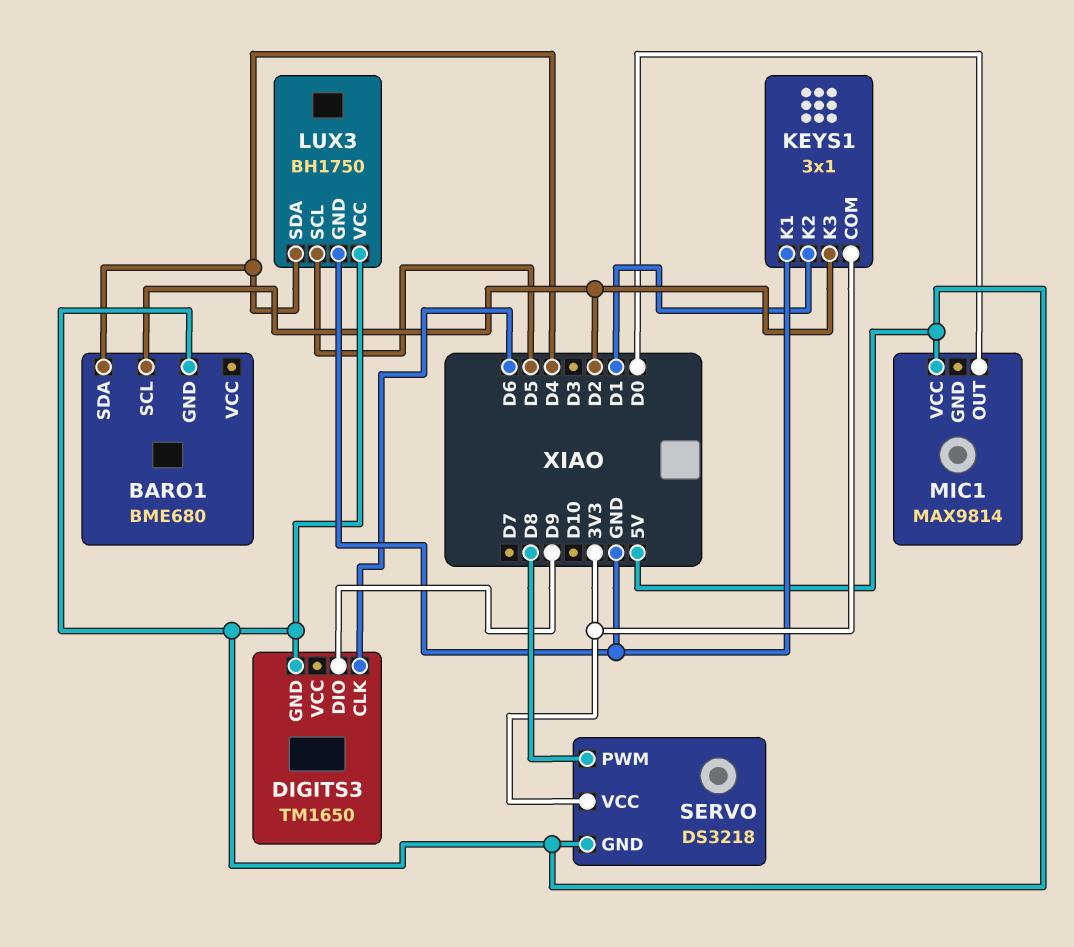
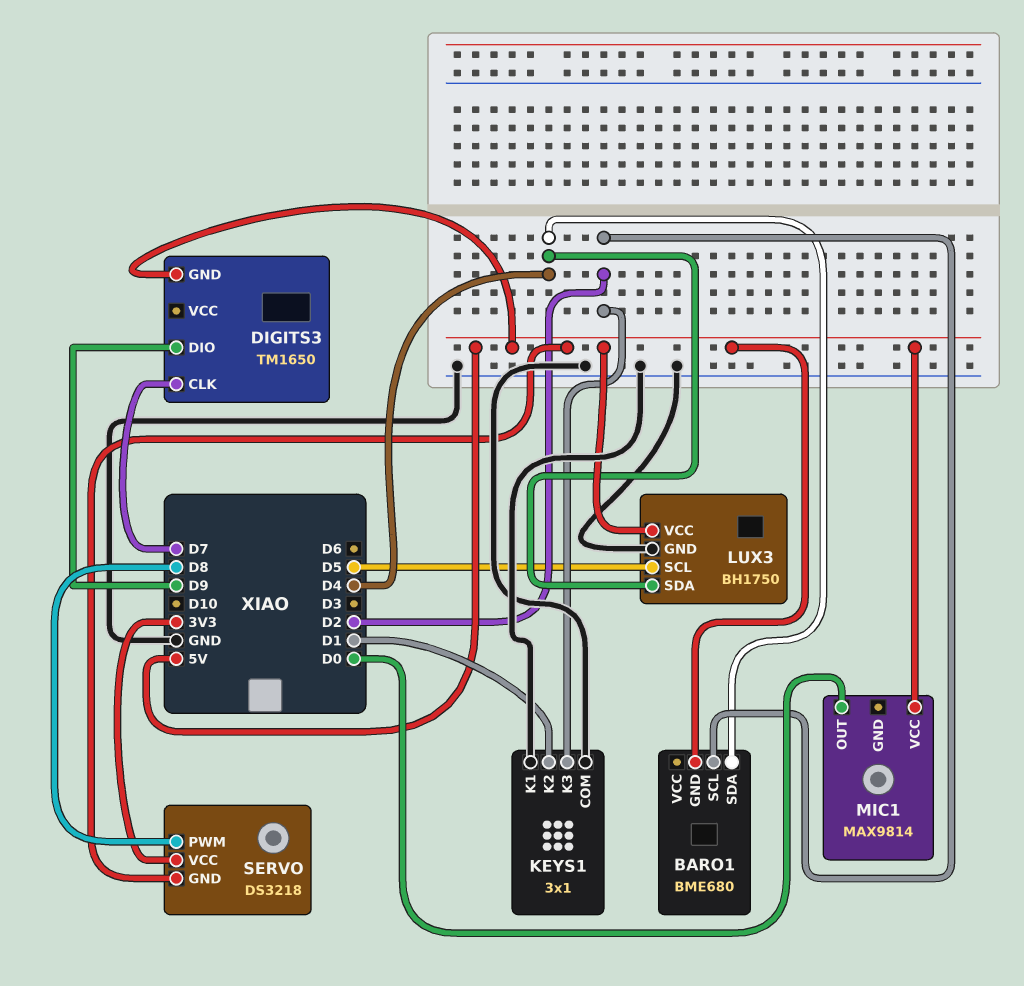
DIGITS3 pin CLK: D6 -> D7
KEYS1 pin COM: 3V3 -> GND

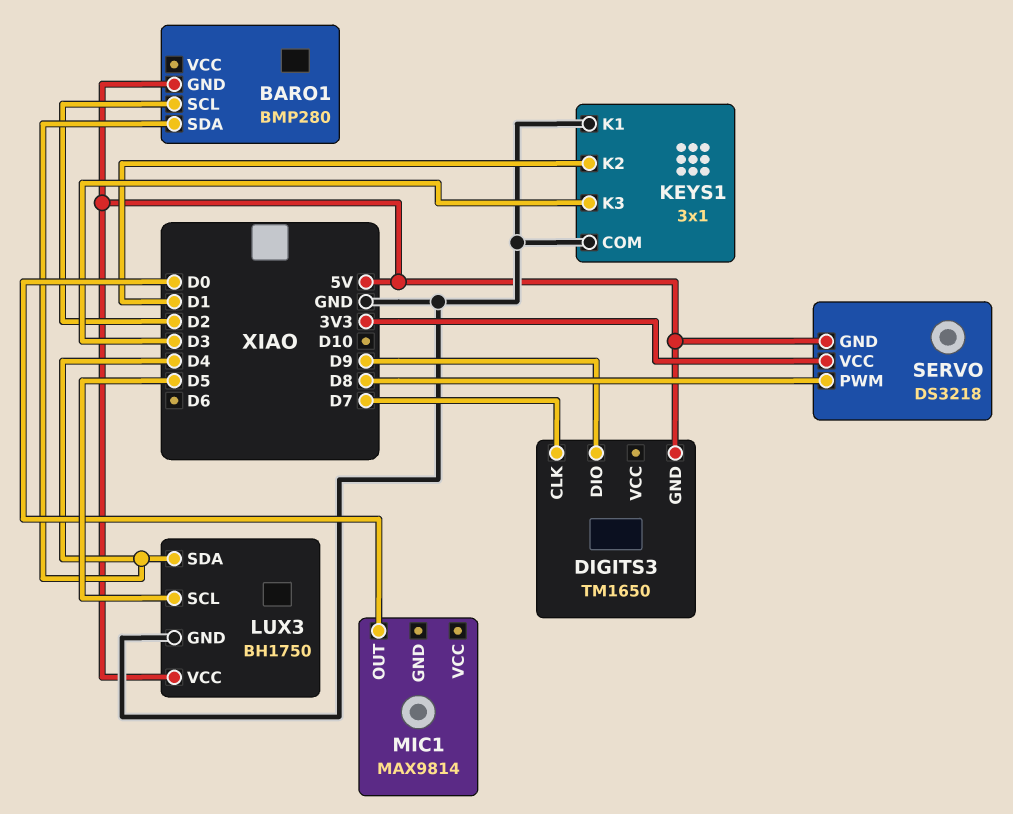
BARO1: BME680 -> BMP280
KEYS1 pin K3: D2 -> D3
MIC1 pin VCC: 5V -> none

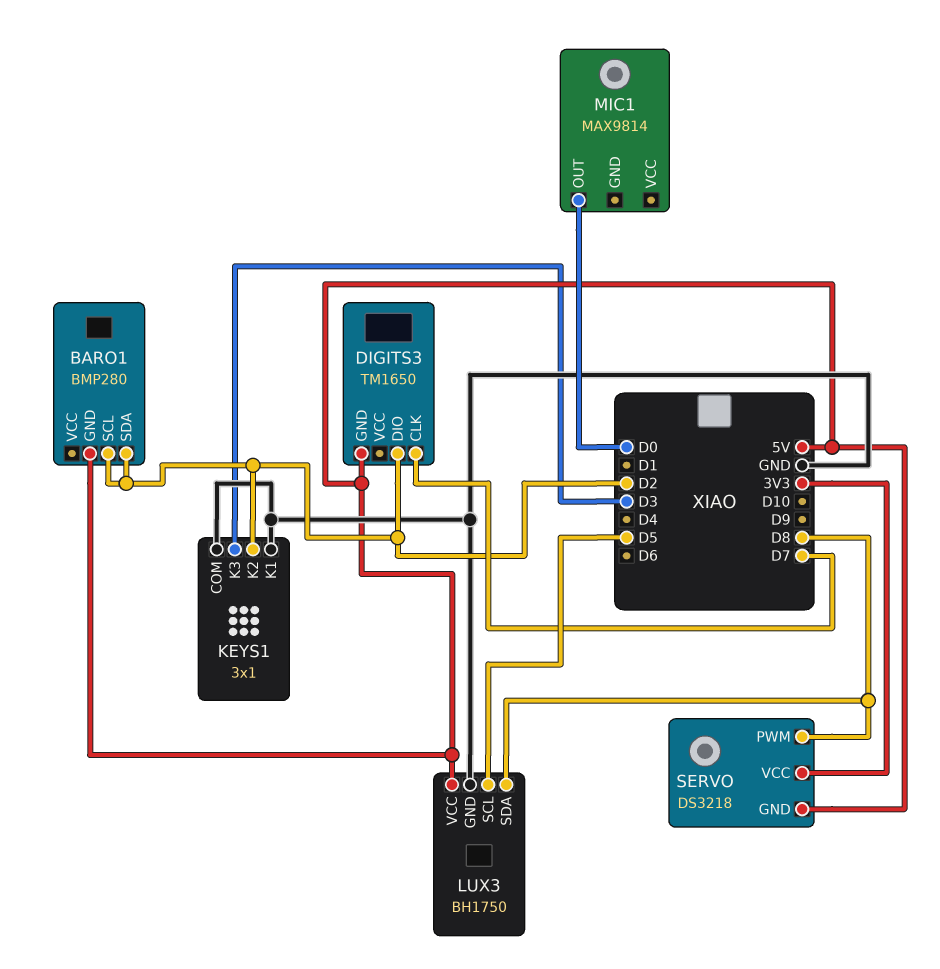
BARO1 pin SDA: D4 -> D2
DIGITS3 pin DIO: D9 -> D2
KEYS1 pin K2: D1 -> D2
LUX3 pin SDA: D4 -> D8

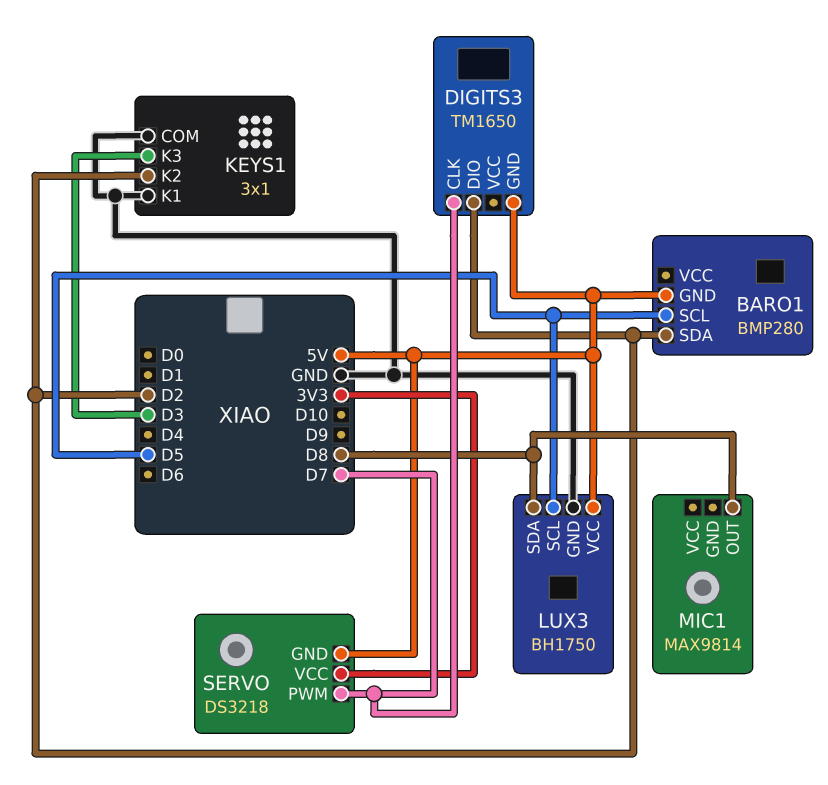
BARO1 pin SCL: D2 -> D5
MIC1 pin OUT: D0 -> D8
SERVO pin PWM: D8 -> D7

